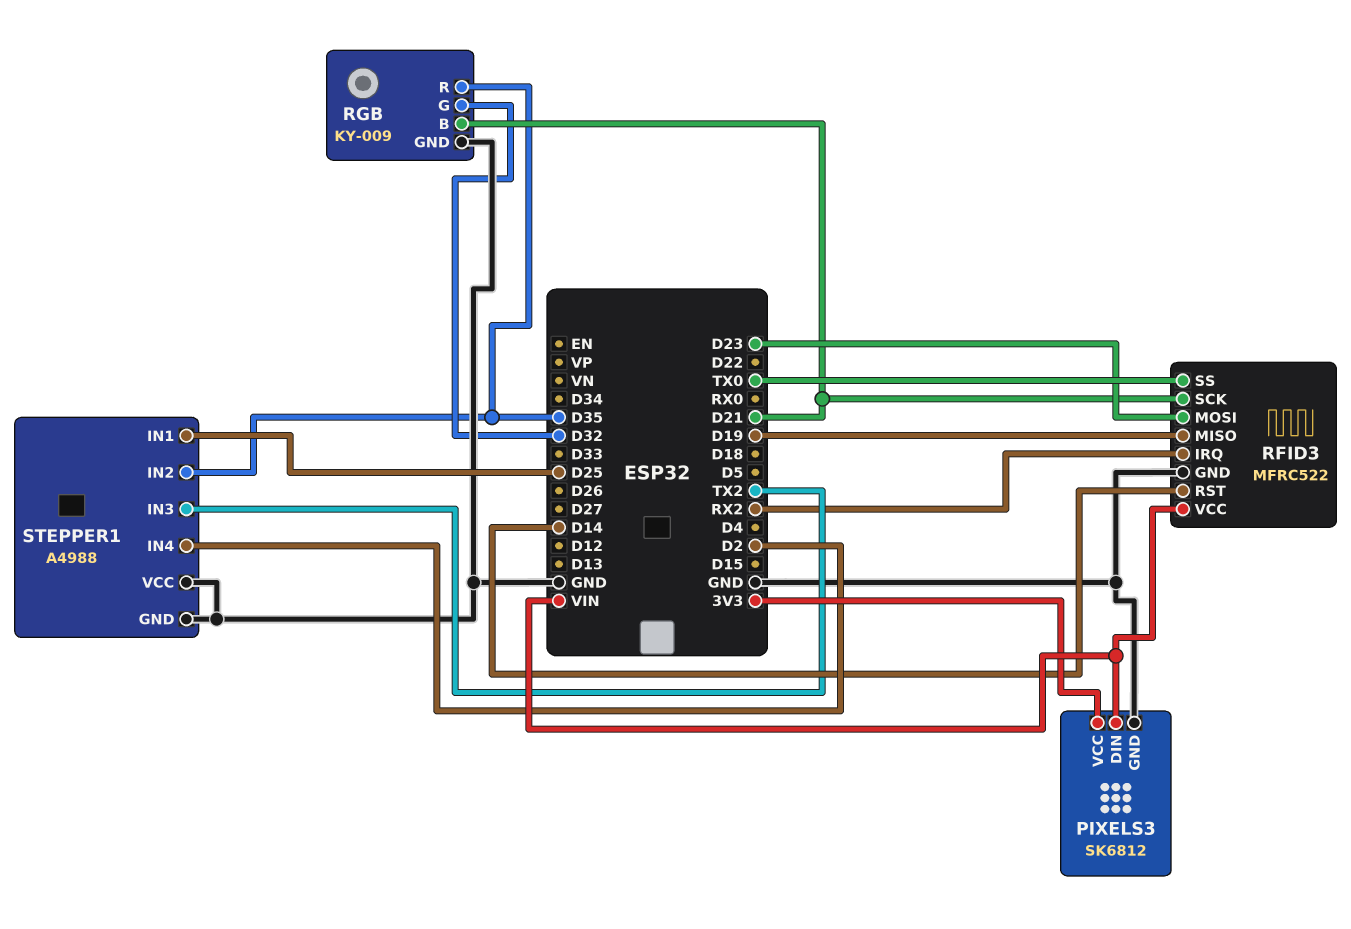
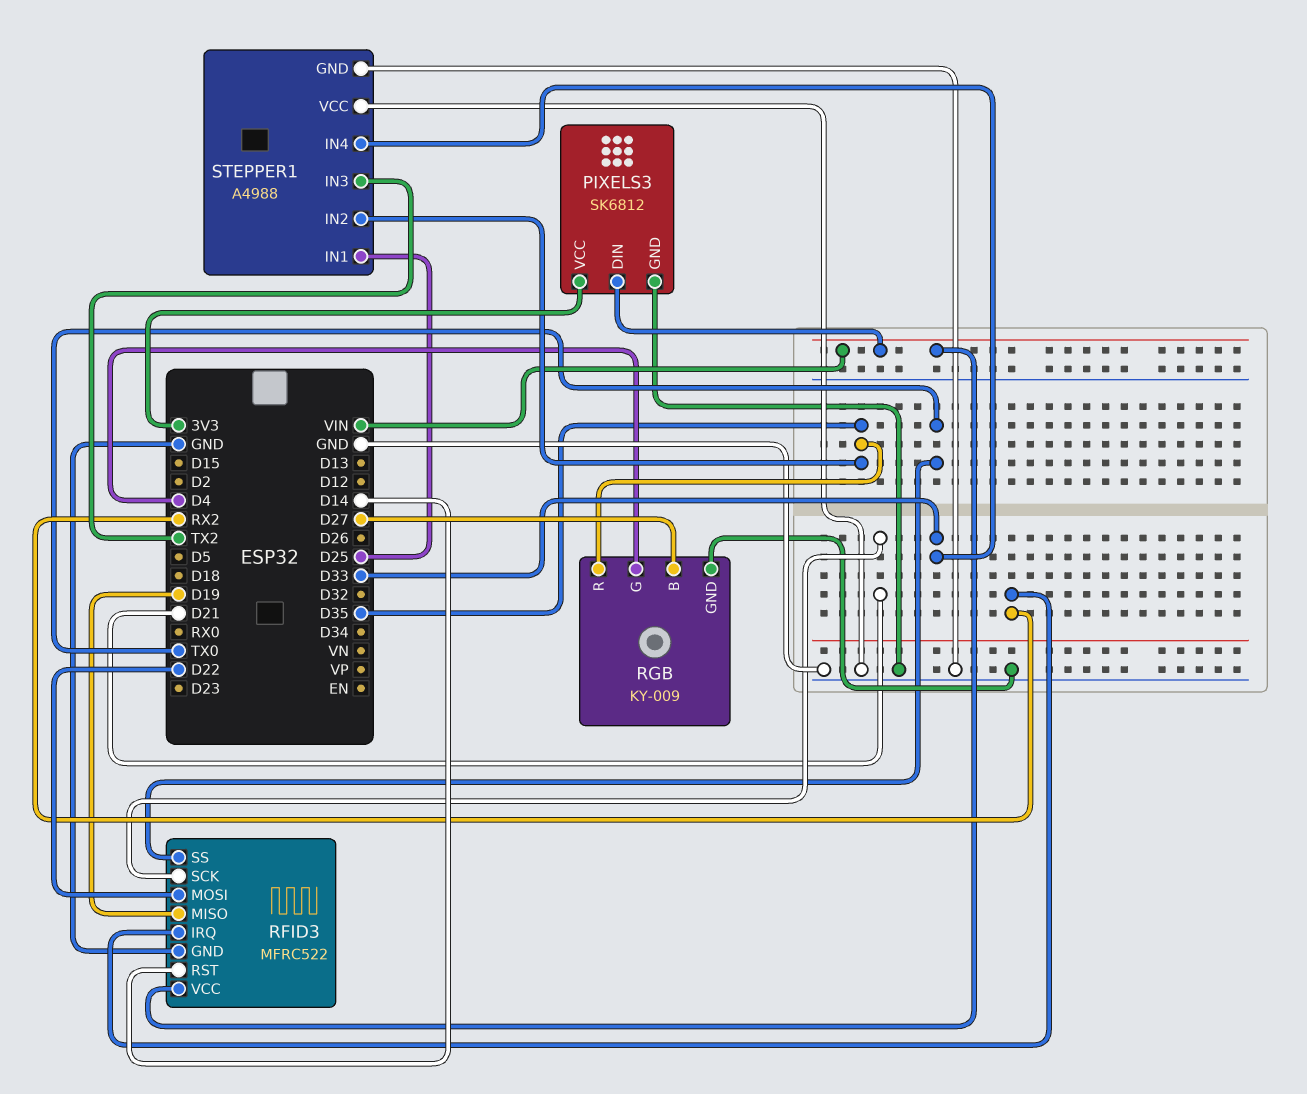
RFID3 pin MOSI: D23 -> D22
RGB pin B: D21 -> D27
RGB pin G: D32 -> D4
STEPPER1 pin IN4: D2 -> D33

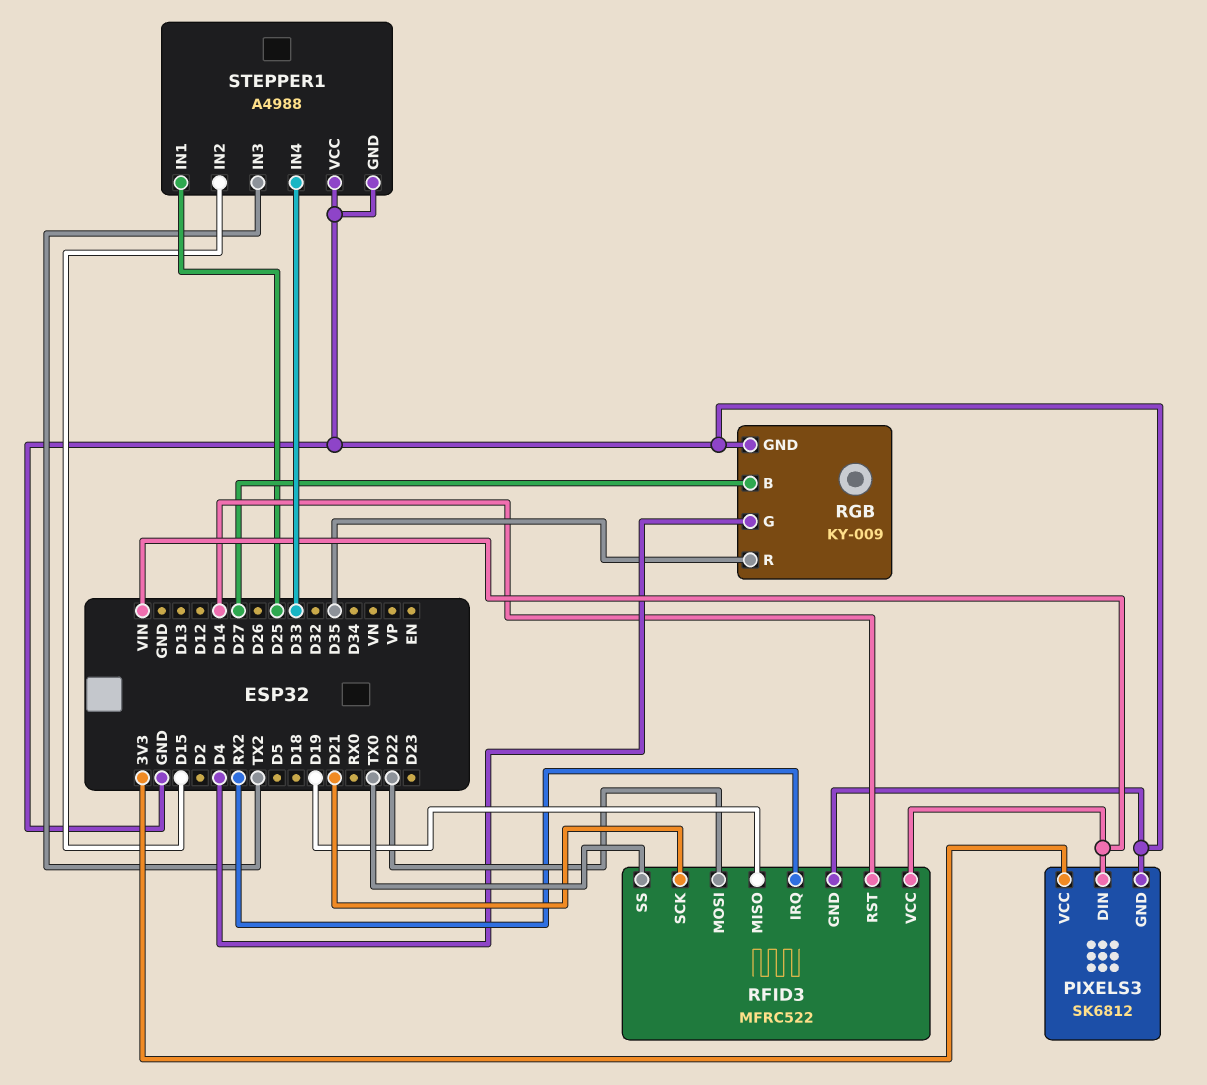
STEPPER1 pin IN2: D35 -> D15

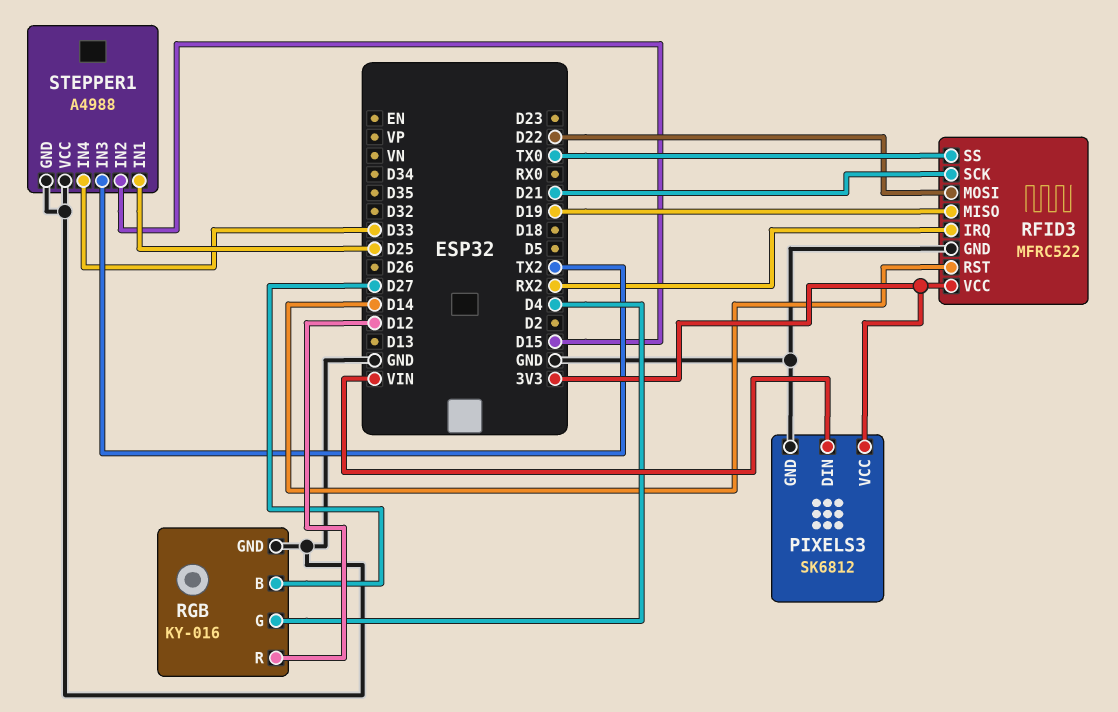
RFID3 pin VCC: VIN -> 3V3
RGB: KY-009 -> KY-016
RGB pin R: D35 -> D12

